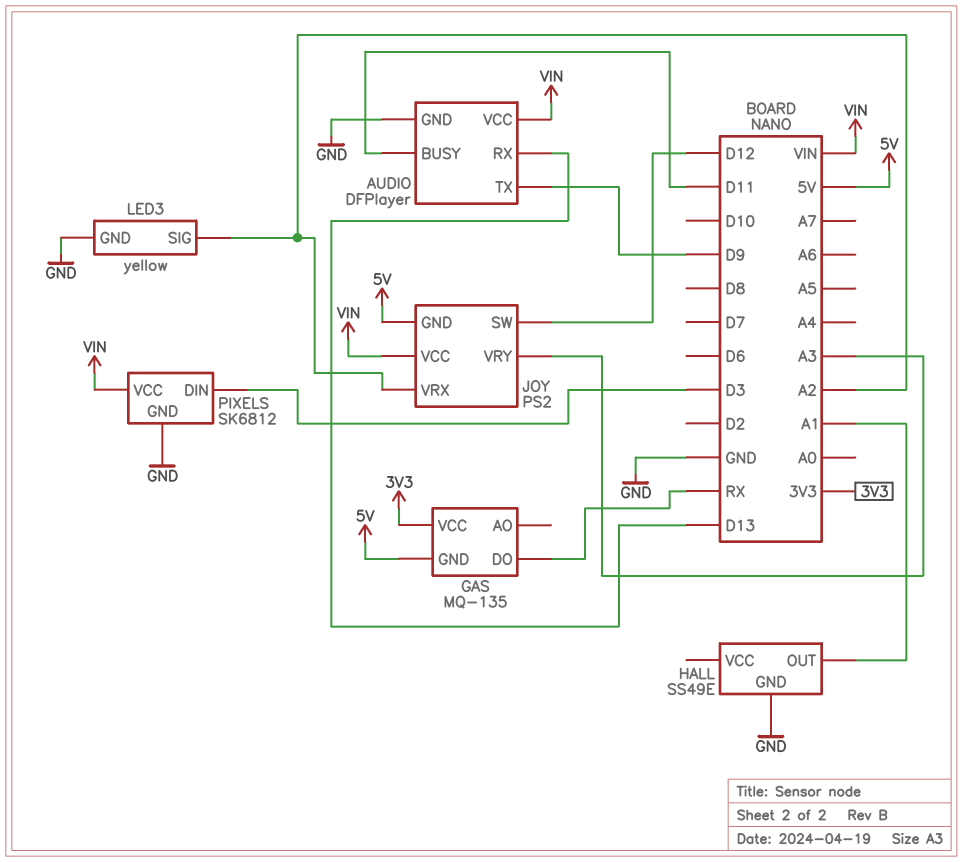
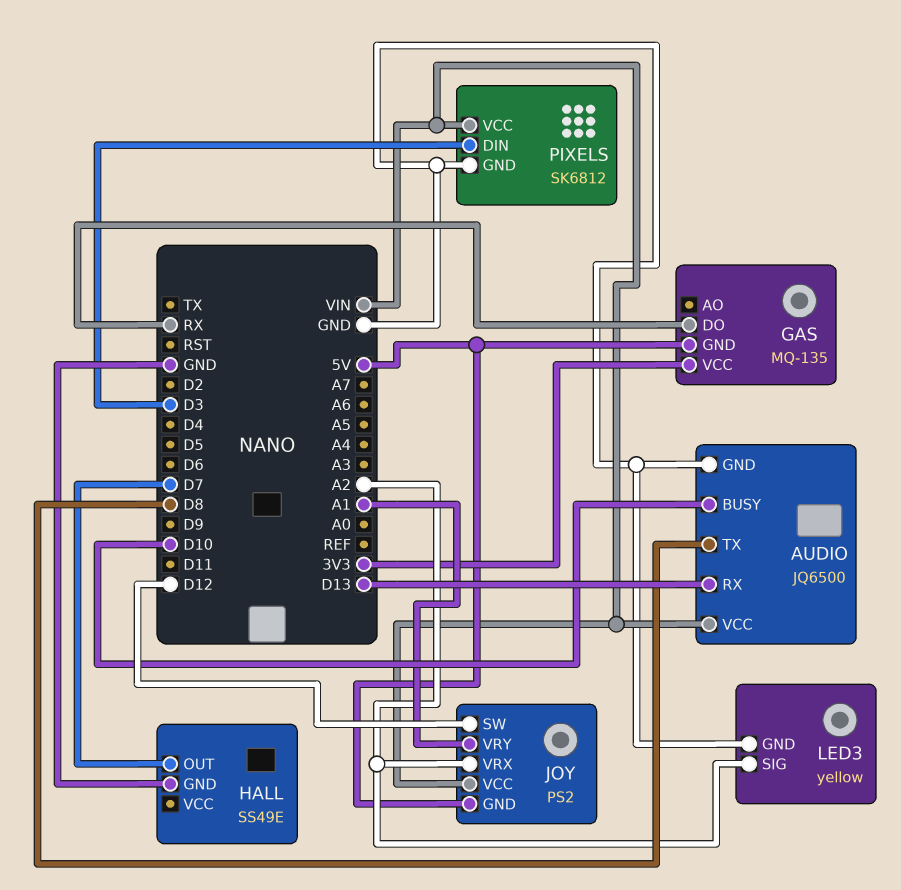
AUDIO: DFPlayer -> JQ6500
AUDIO pin BUSY: D11 -> D10
AUDIO pin TX: D9 -> D8
HALL pin OUT: A1 -> D7
JOY pin VRY: A3 -> A1

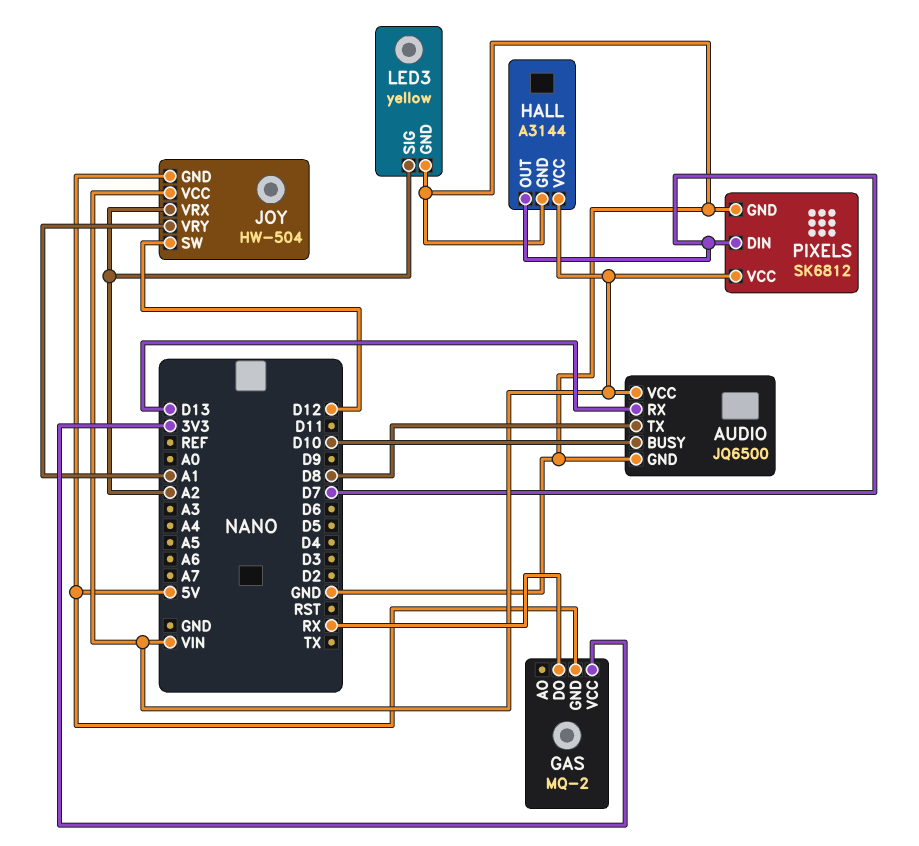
GAS: MQ-135 -> MQ-2
HALL: SS49E -> A3144
HALL pin VCC: none -> VIN
JOY: PS2 -> HW-504
PIXELS pin DIN: D3 -> D7

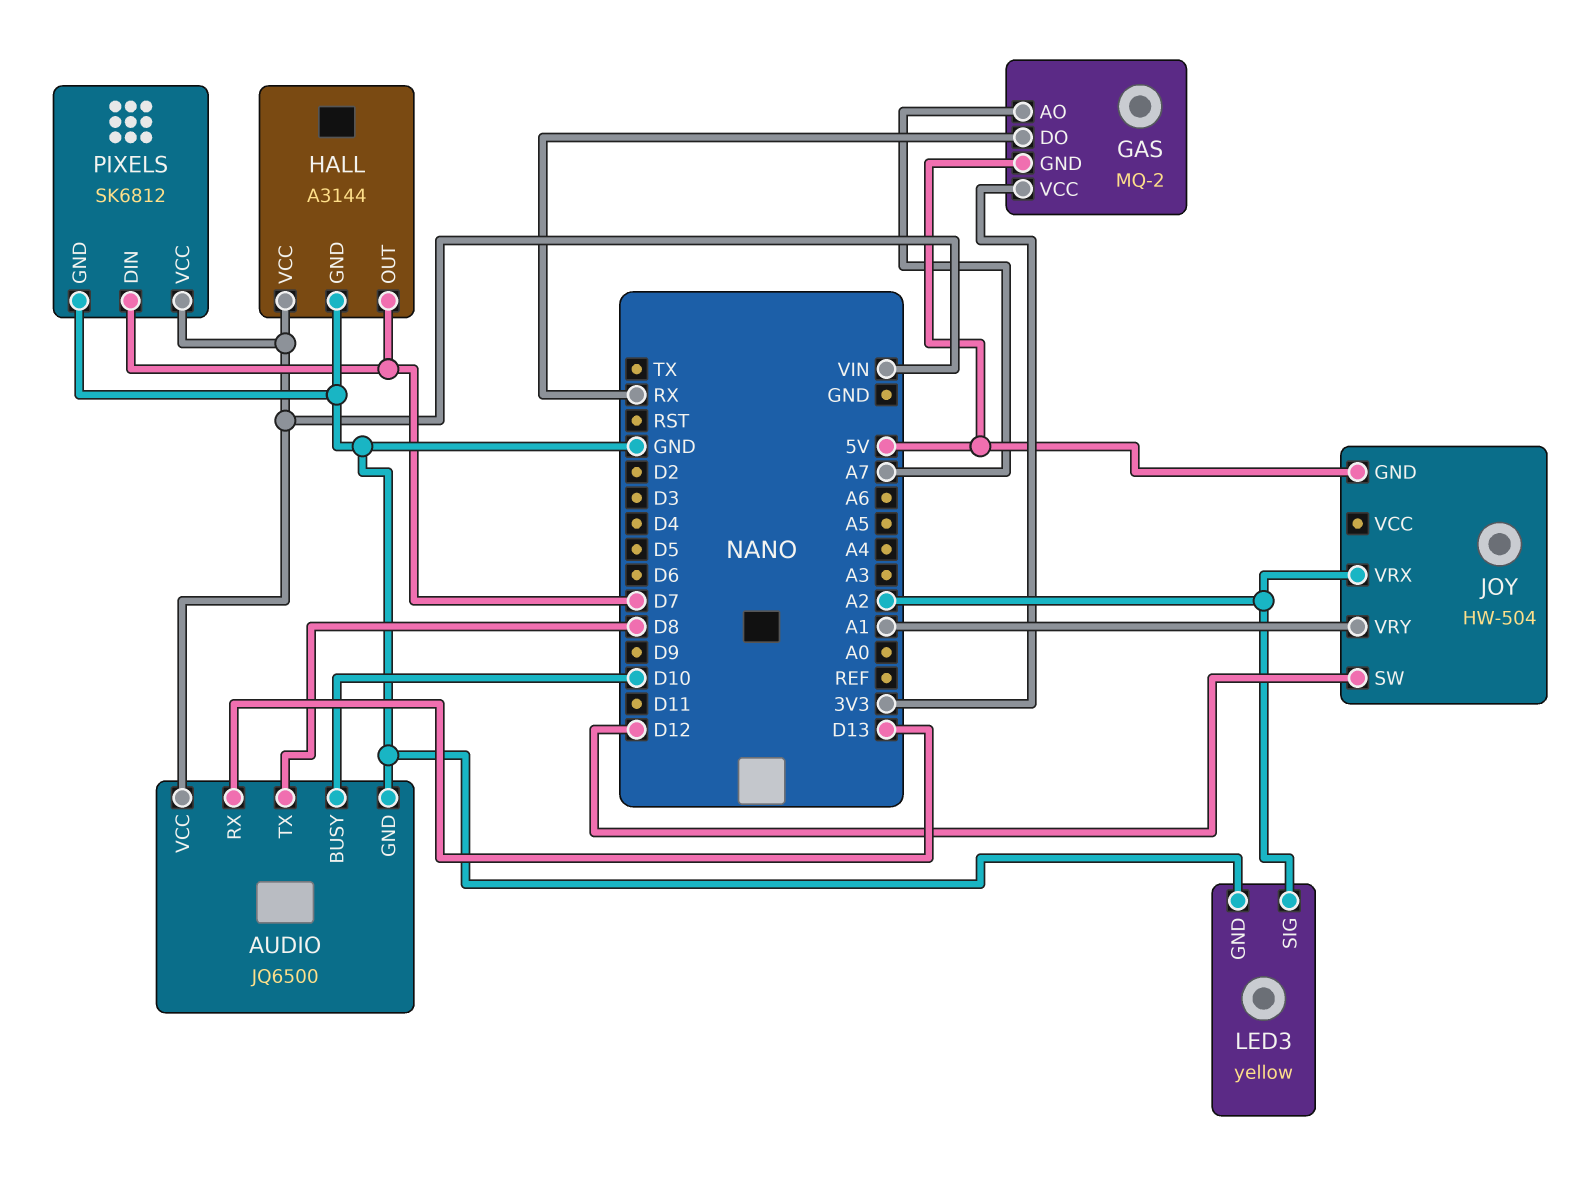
GAS pin AO: none -> A7
JOY pin VCC: VIN -> none

